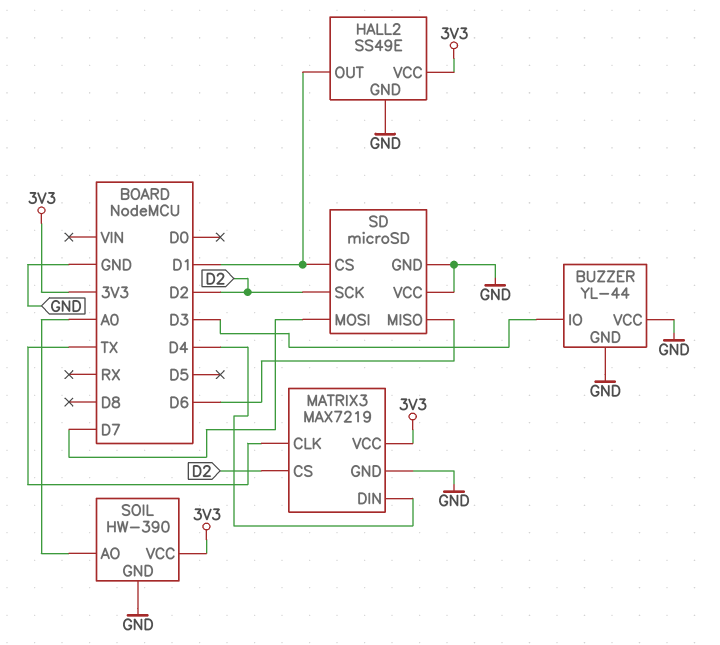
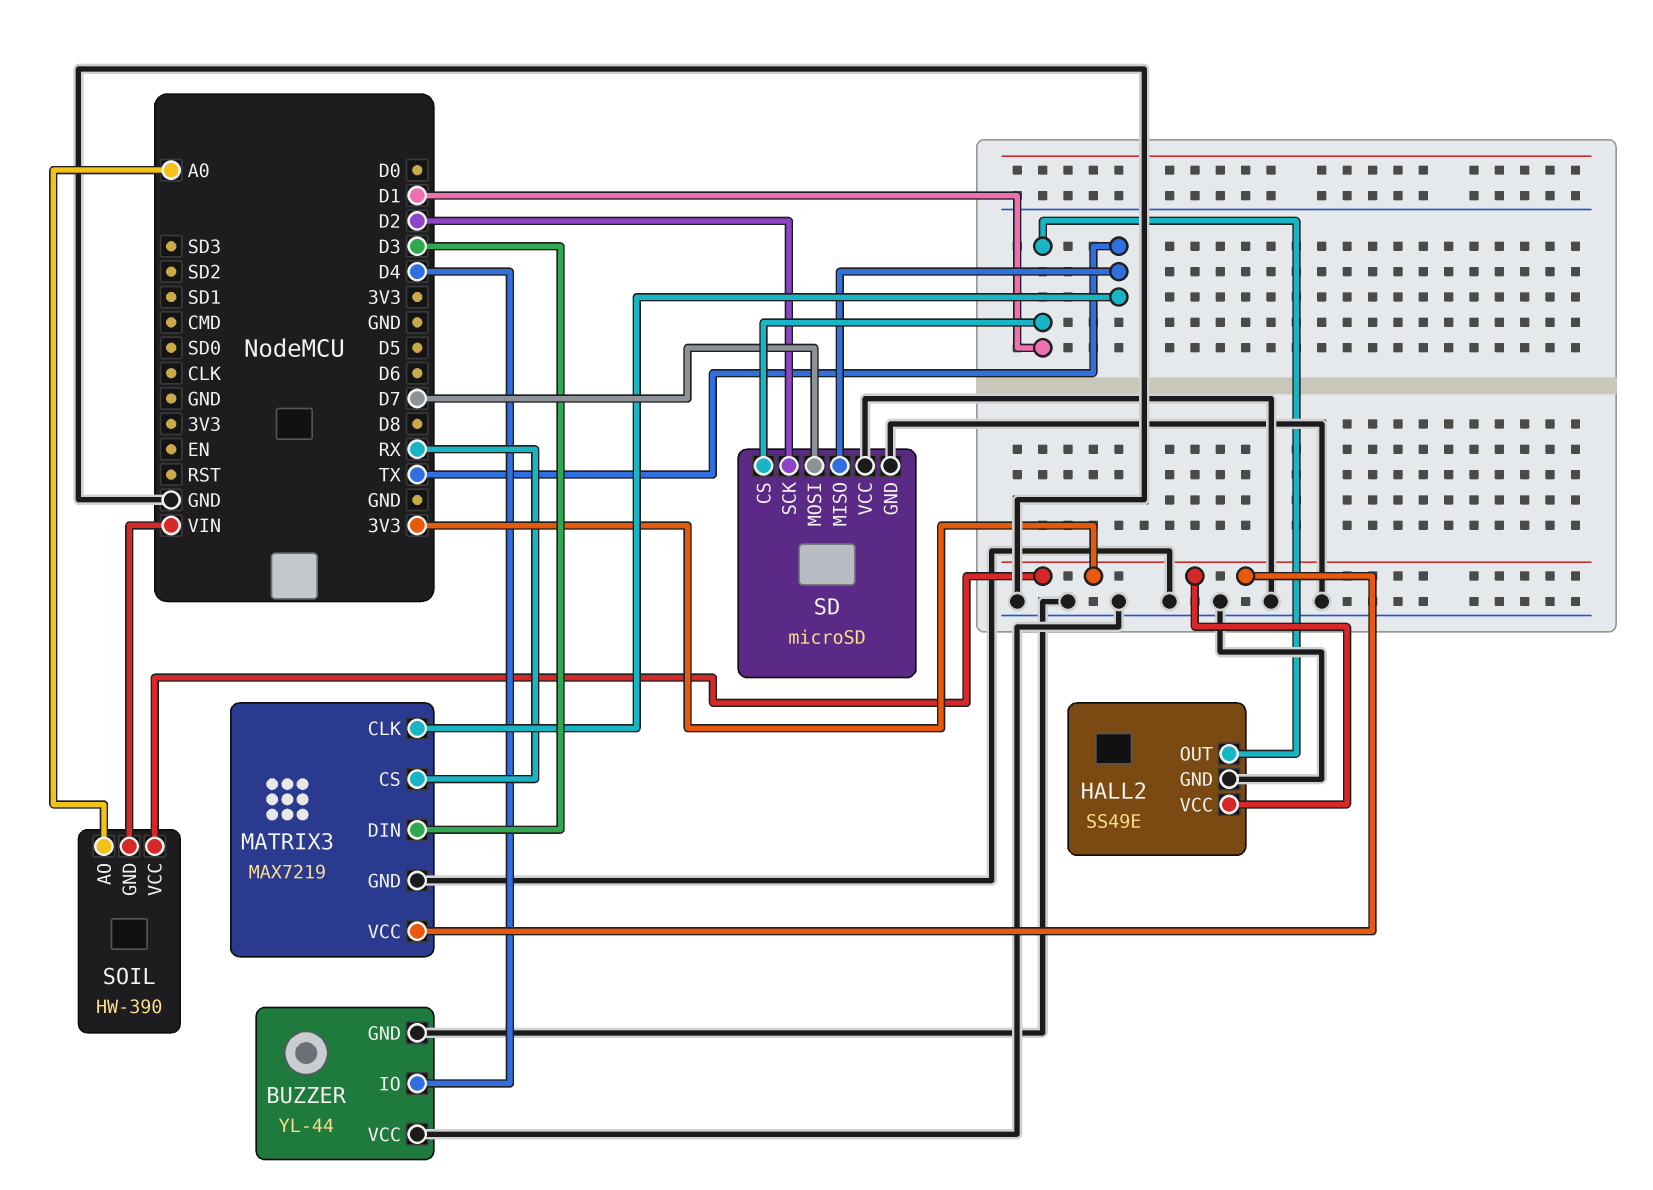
BUZZER pin IO: D3 -> D4
MATRIX3 pin CS: D2 -> RX
MATRIX3 pin DIN: D4 -> D3
SD pin MISO: D6 -> TX
SOIL pin GND: GND -> VIN

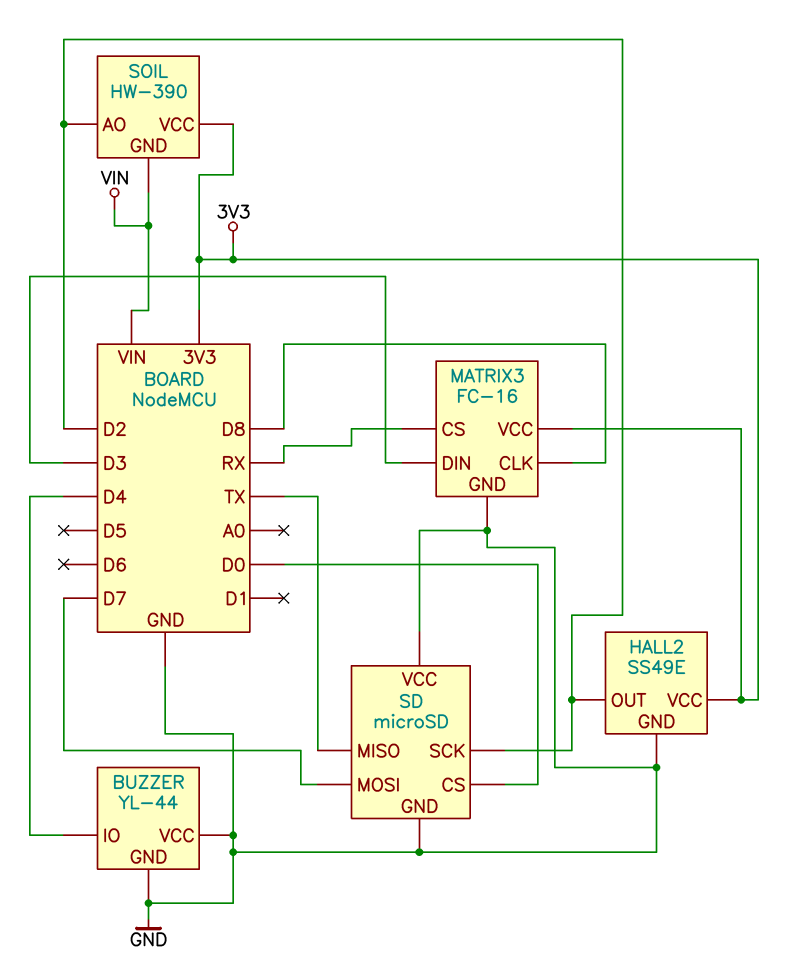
HALL2 pin OUT: D1 -> D2
MATRIX3: MAX7219 -> FC-16
MATRIX3 pin CLK: TX -> D8
SD pin CS: D1 -> D0
SOIL pin AO: A0 -> D2

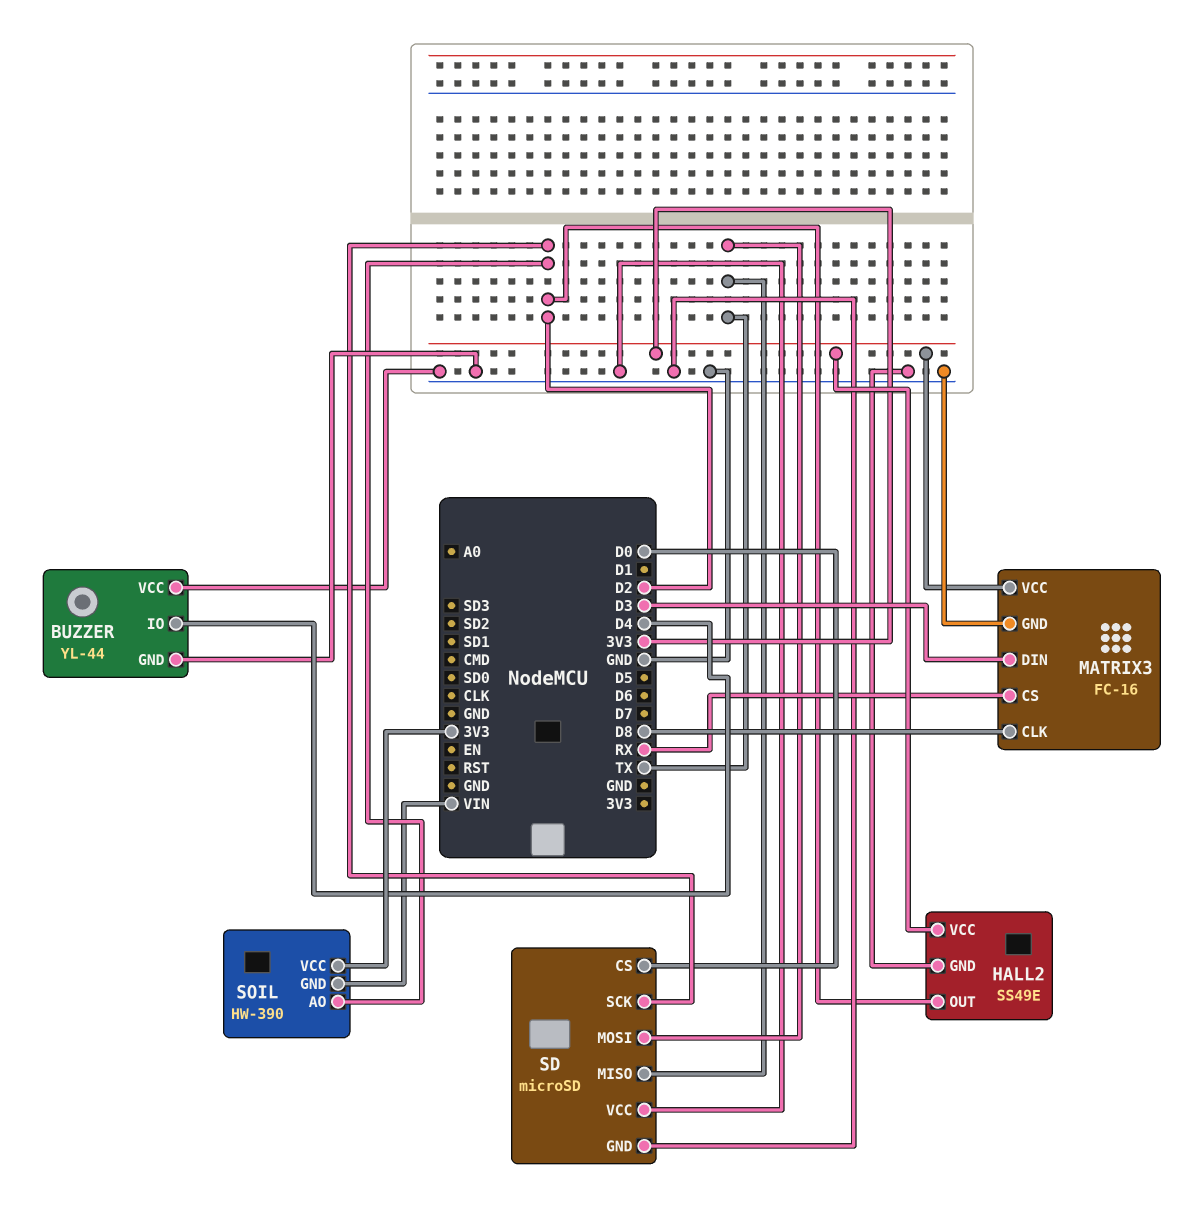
SD pin MOSI: D7 -> TX

